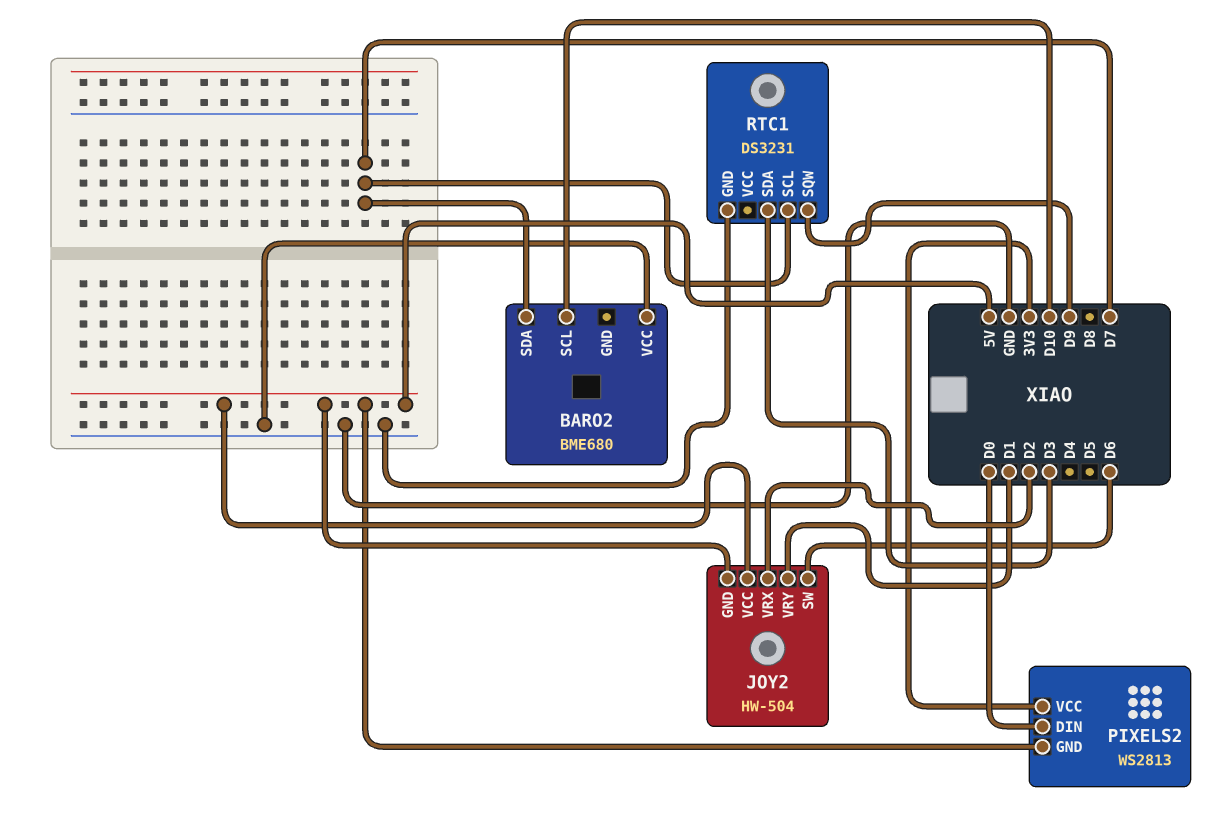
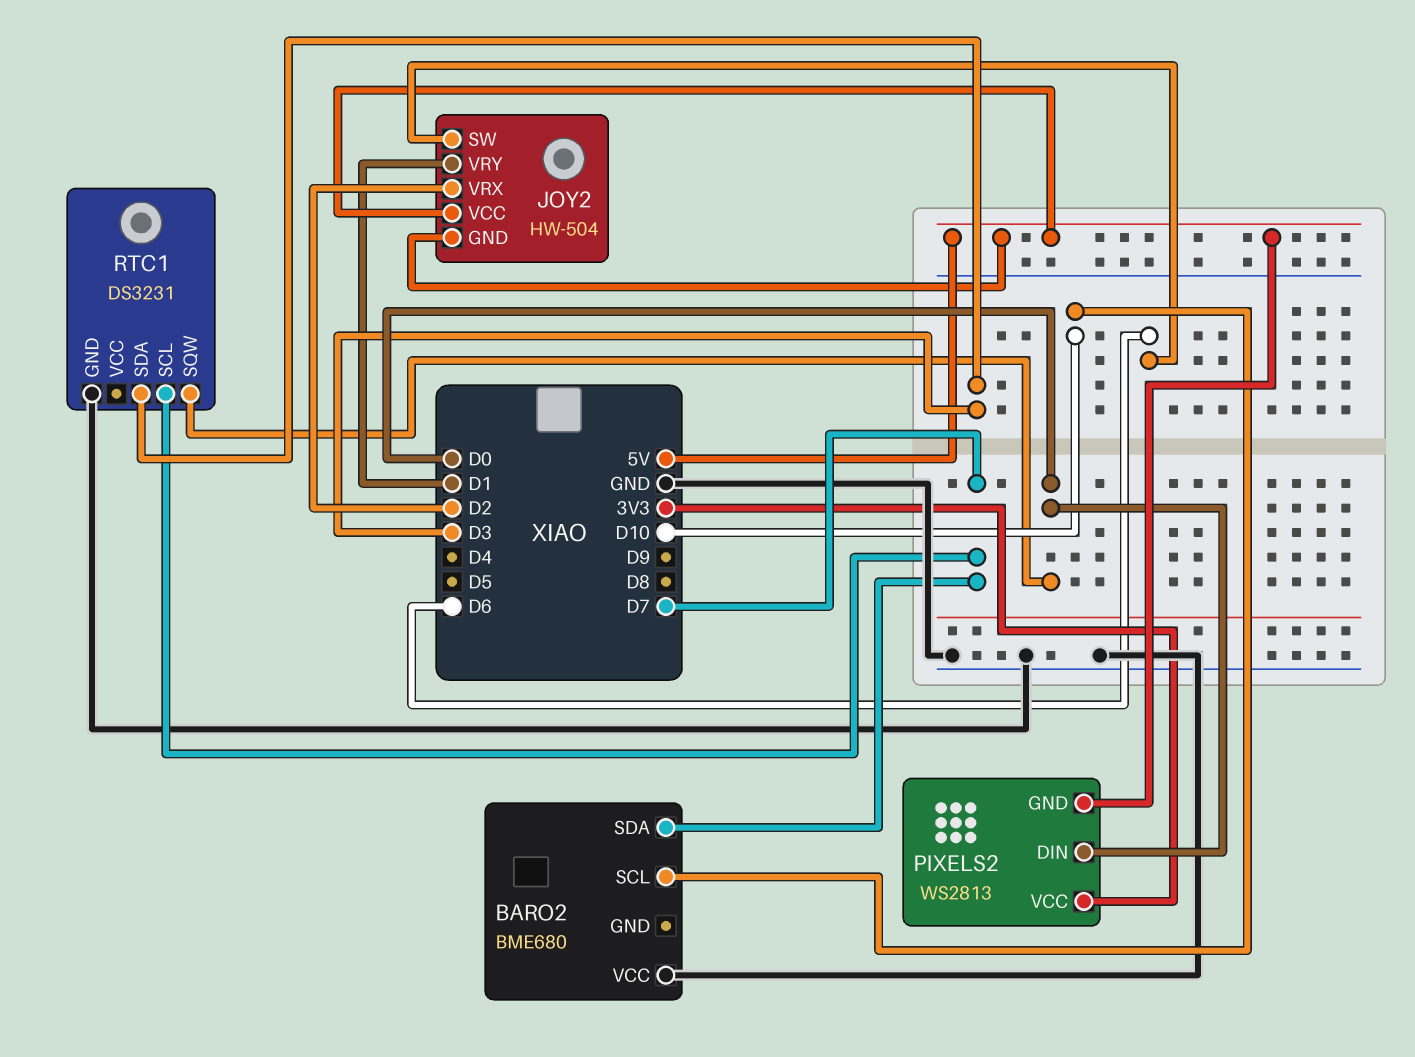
RTC1 pin SQW: D9 -> D0

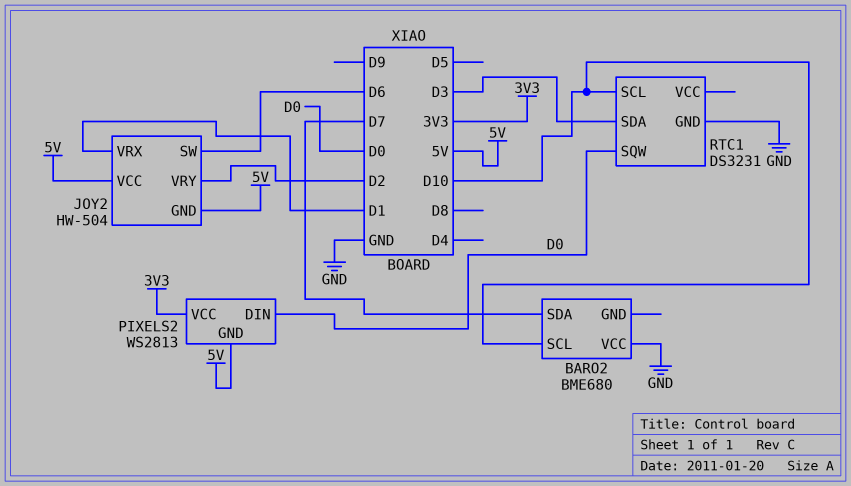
JOY2 pin VRX: D2 -> D1
JOY2 pin VRY: D1 -> D2
RTC1 pin SCL: D7 -> D10

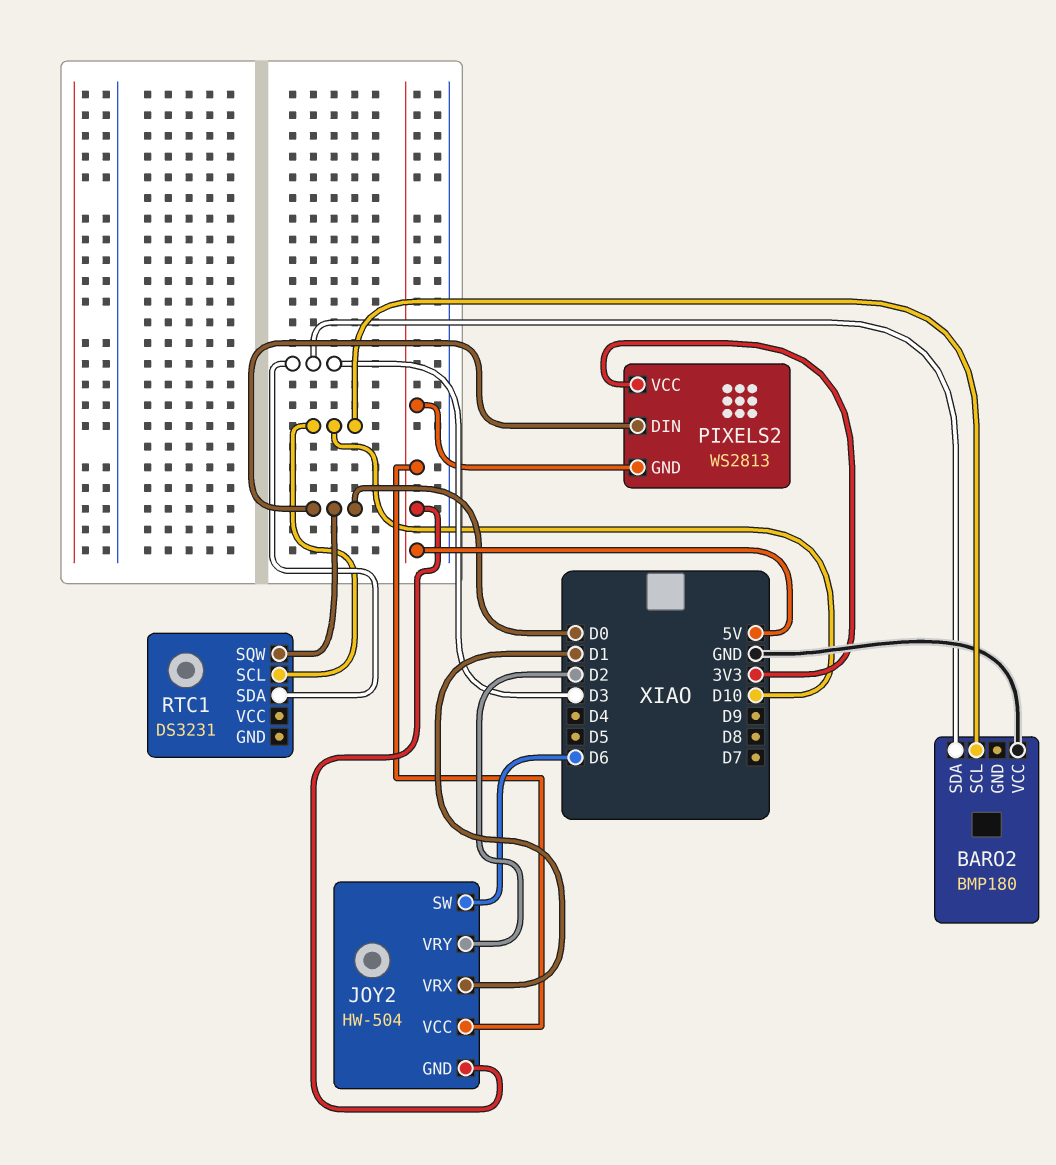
BARO2: BME680 -> BMP180
BARO2 pin SDA: D7 -> D3
RTC1 pin GND: GND -> none

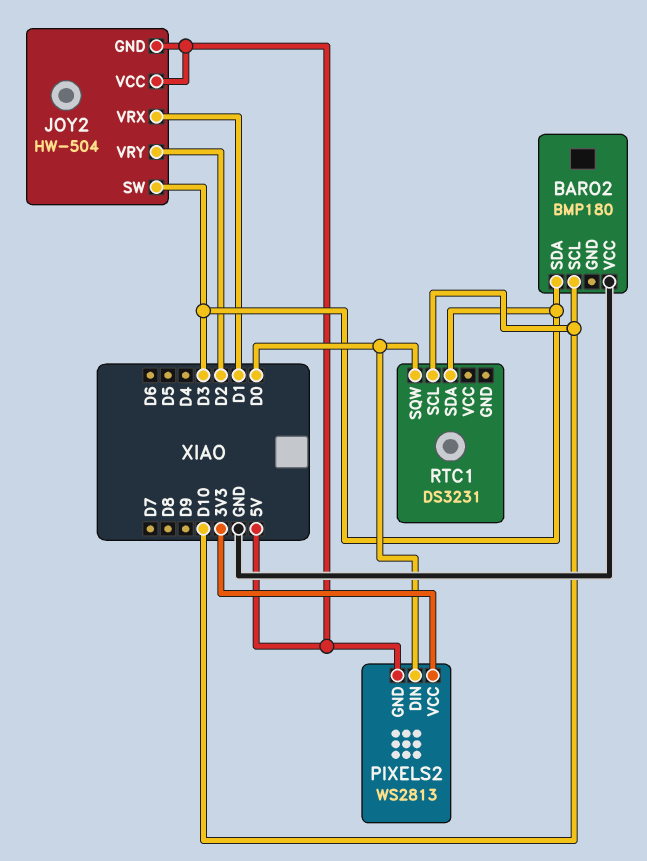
JOY2 pin SW: D6 -> D3

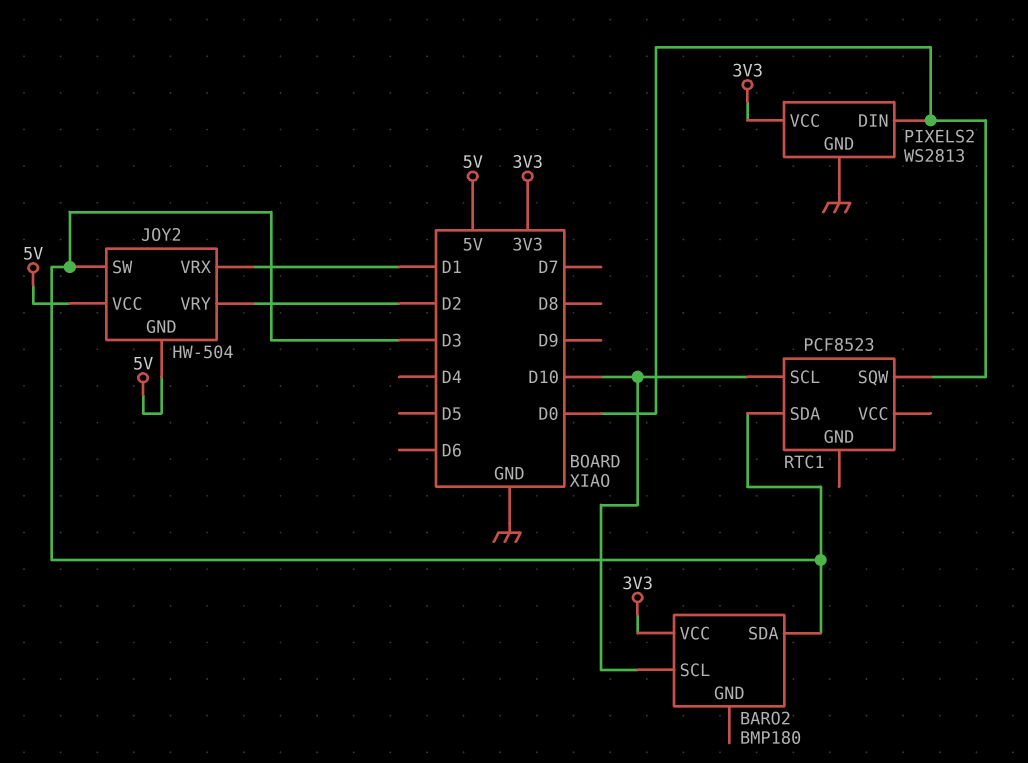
BARO2 pin VCC: GND -> 3V3
PIXELS2 pin GND: 5V -> GND
RTC1: DS3231 -> PCF8523

